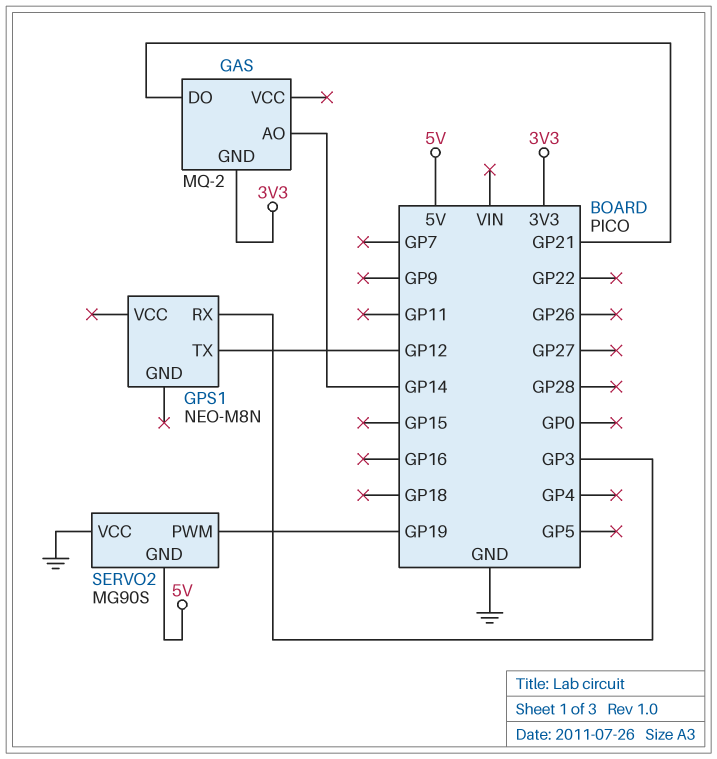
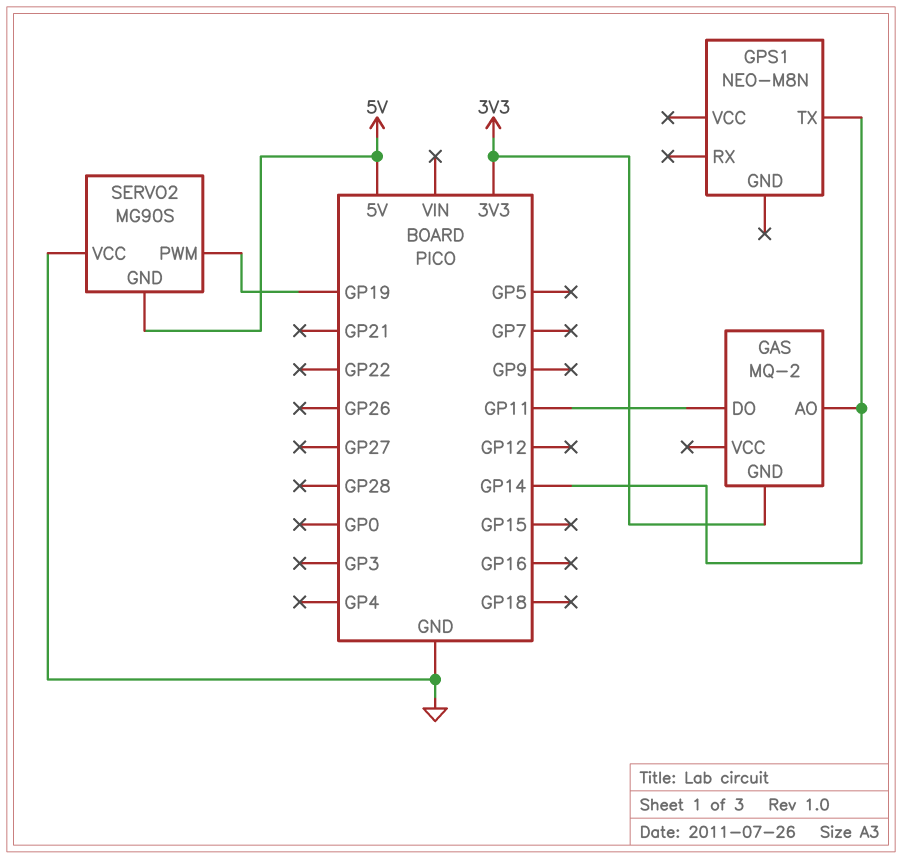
GAS pin DO: GP21 -> GP11
GPS1 pin RX: GP3 -> none
GPS1 pin TX: GP12 -> GP14

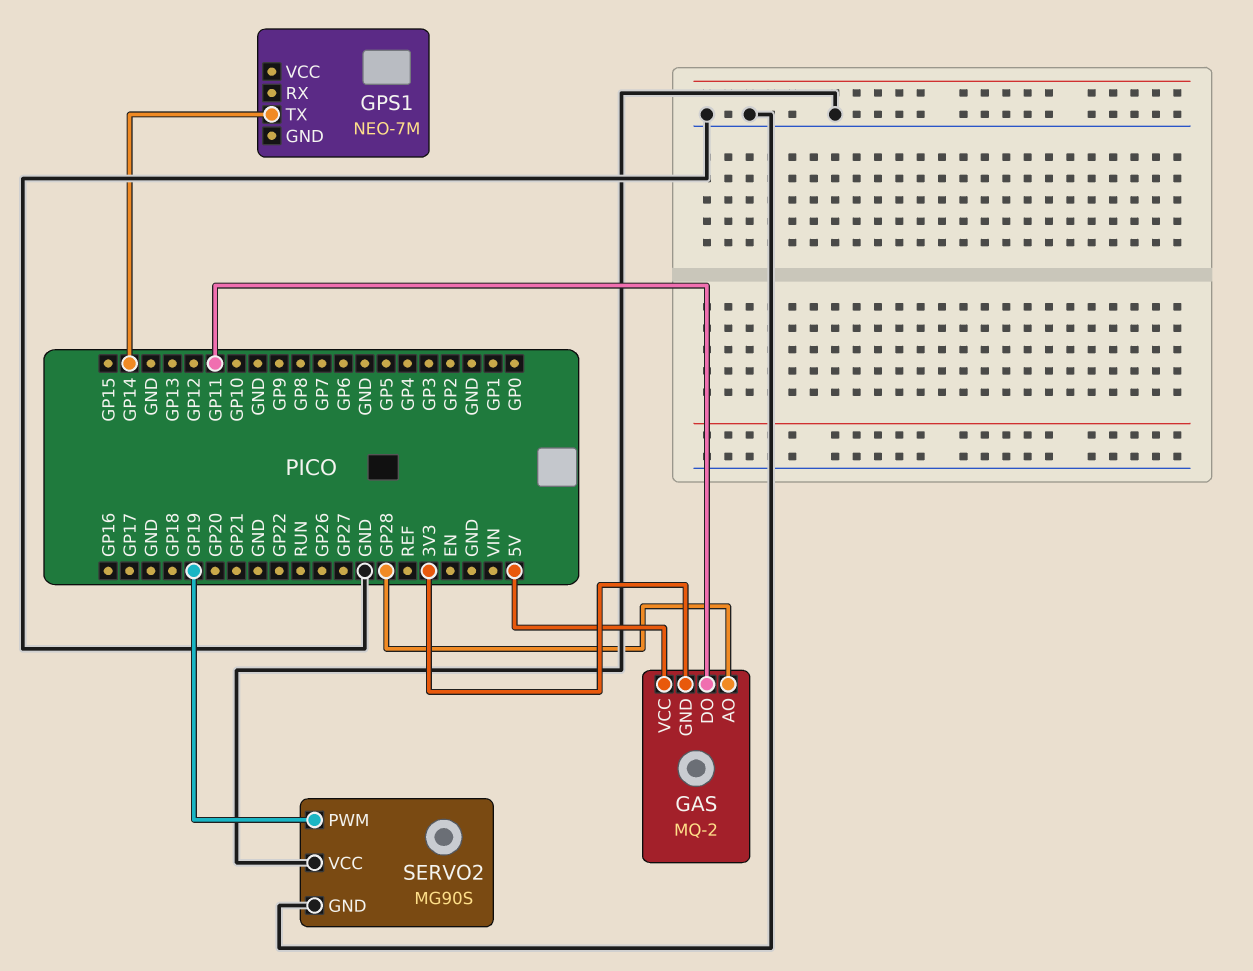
GAS pin AO: GP14 -> GP28
GAS pin VCC: none -> 5V
GPS1: NEO-M8N -> NEO-7M
SERVO2 pin GND: 5V -> GND

